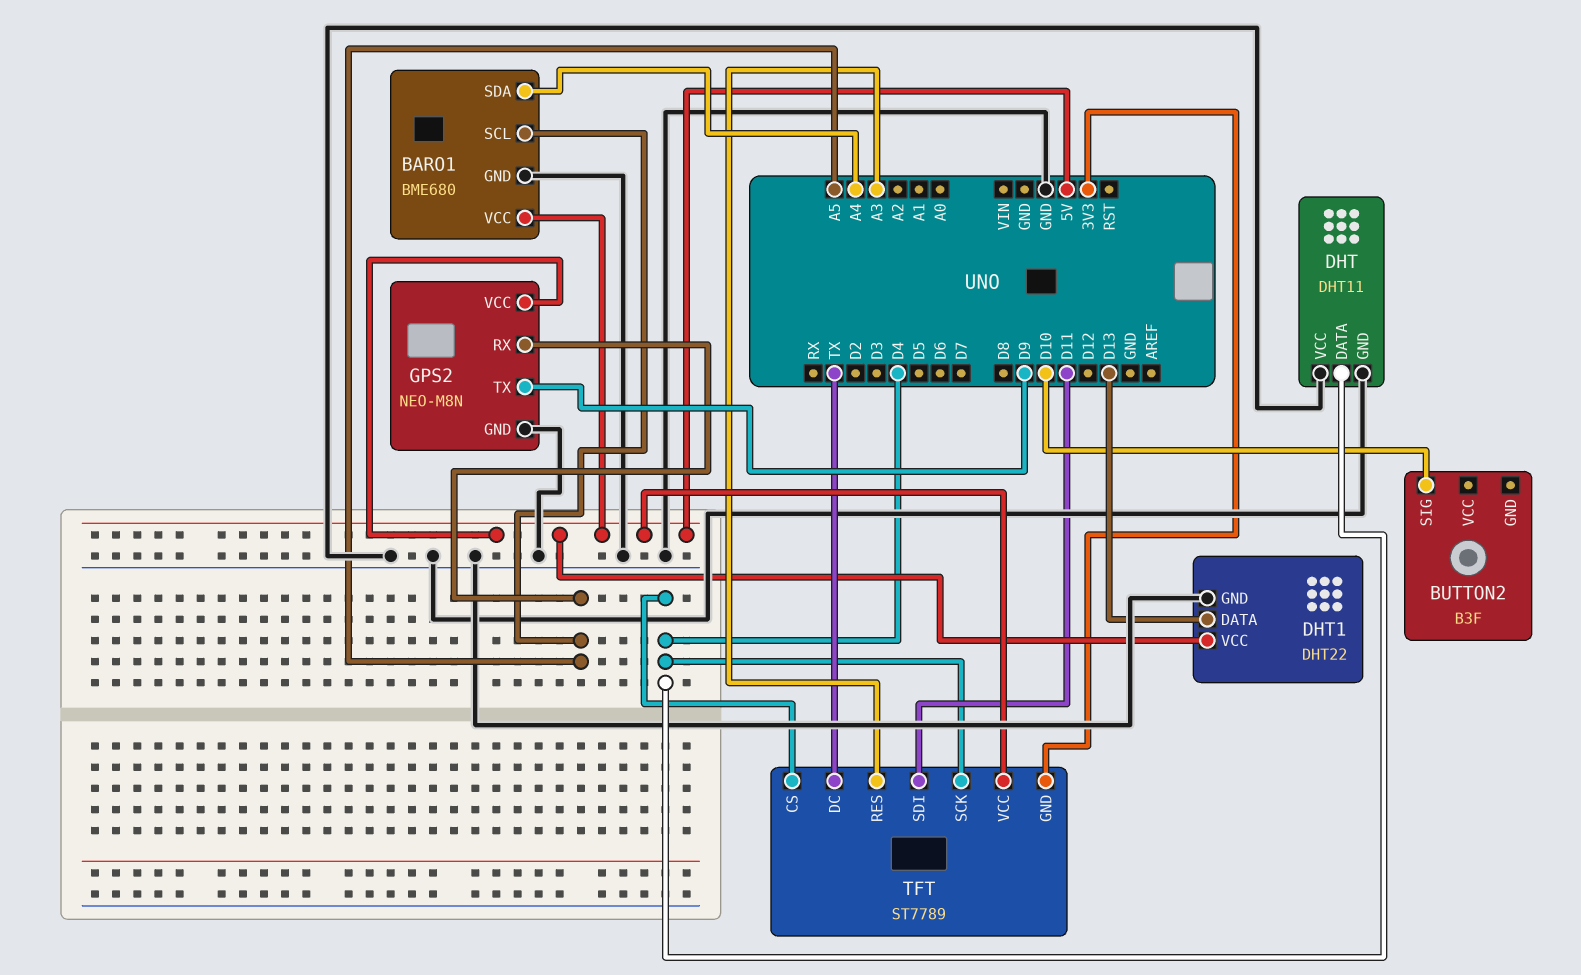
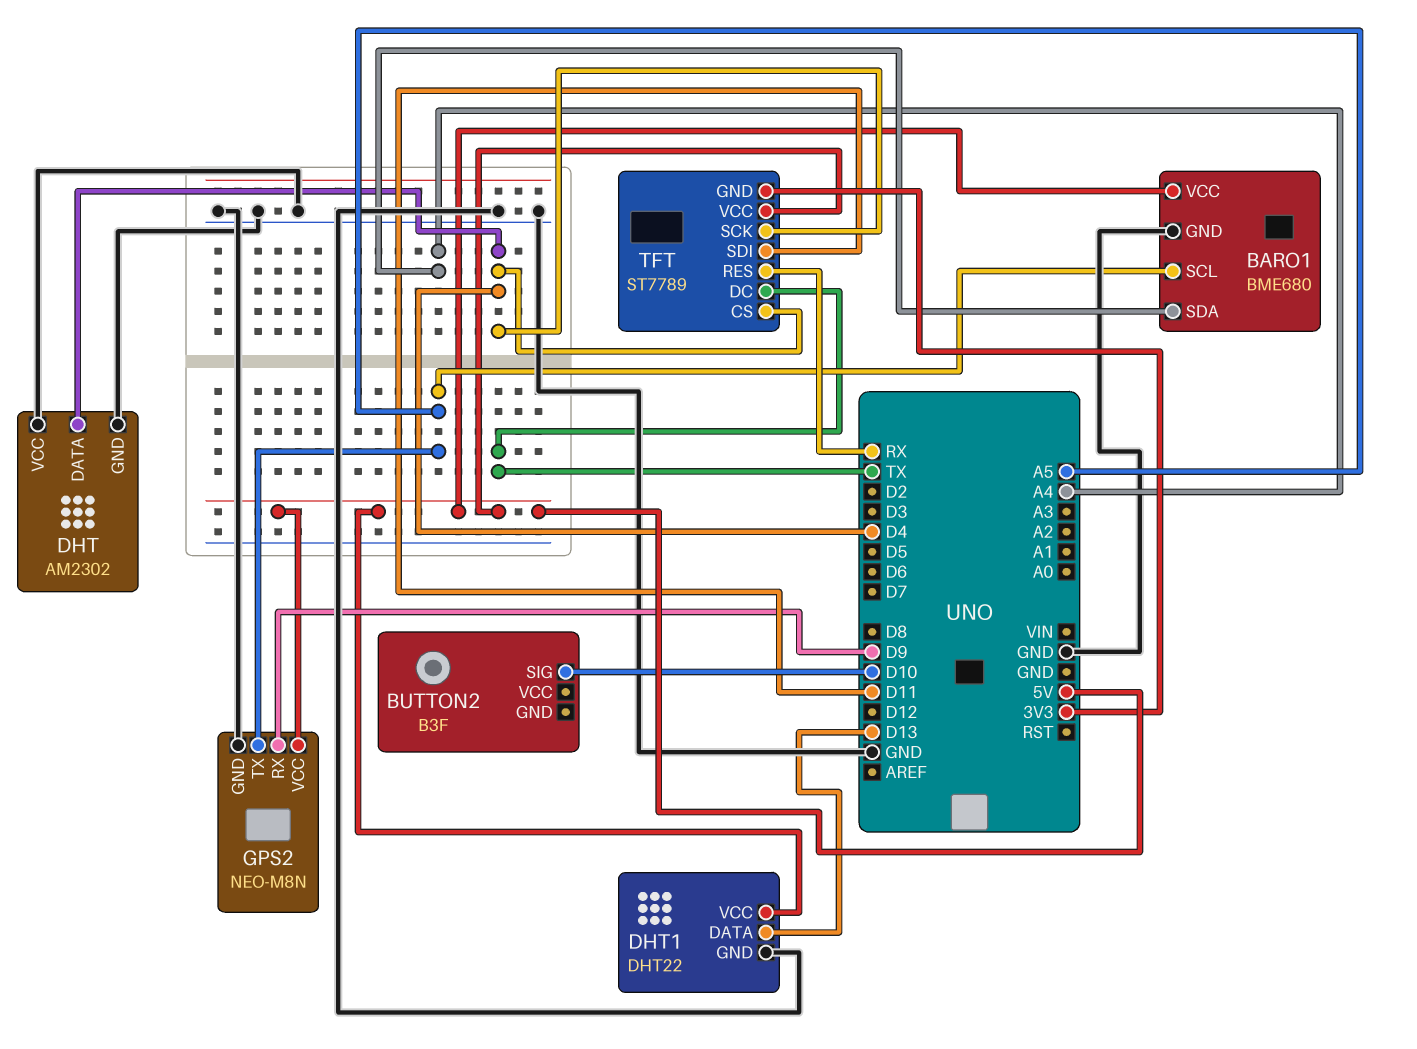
DHT: DHT11 -> AM2302
GPS2 pin RX: A5 -> D9
GPS2 pin TX: D9 -> A5
TFT pin RES: A3 -> RX

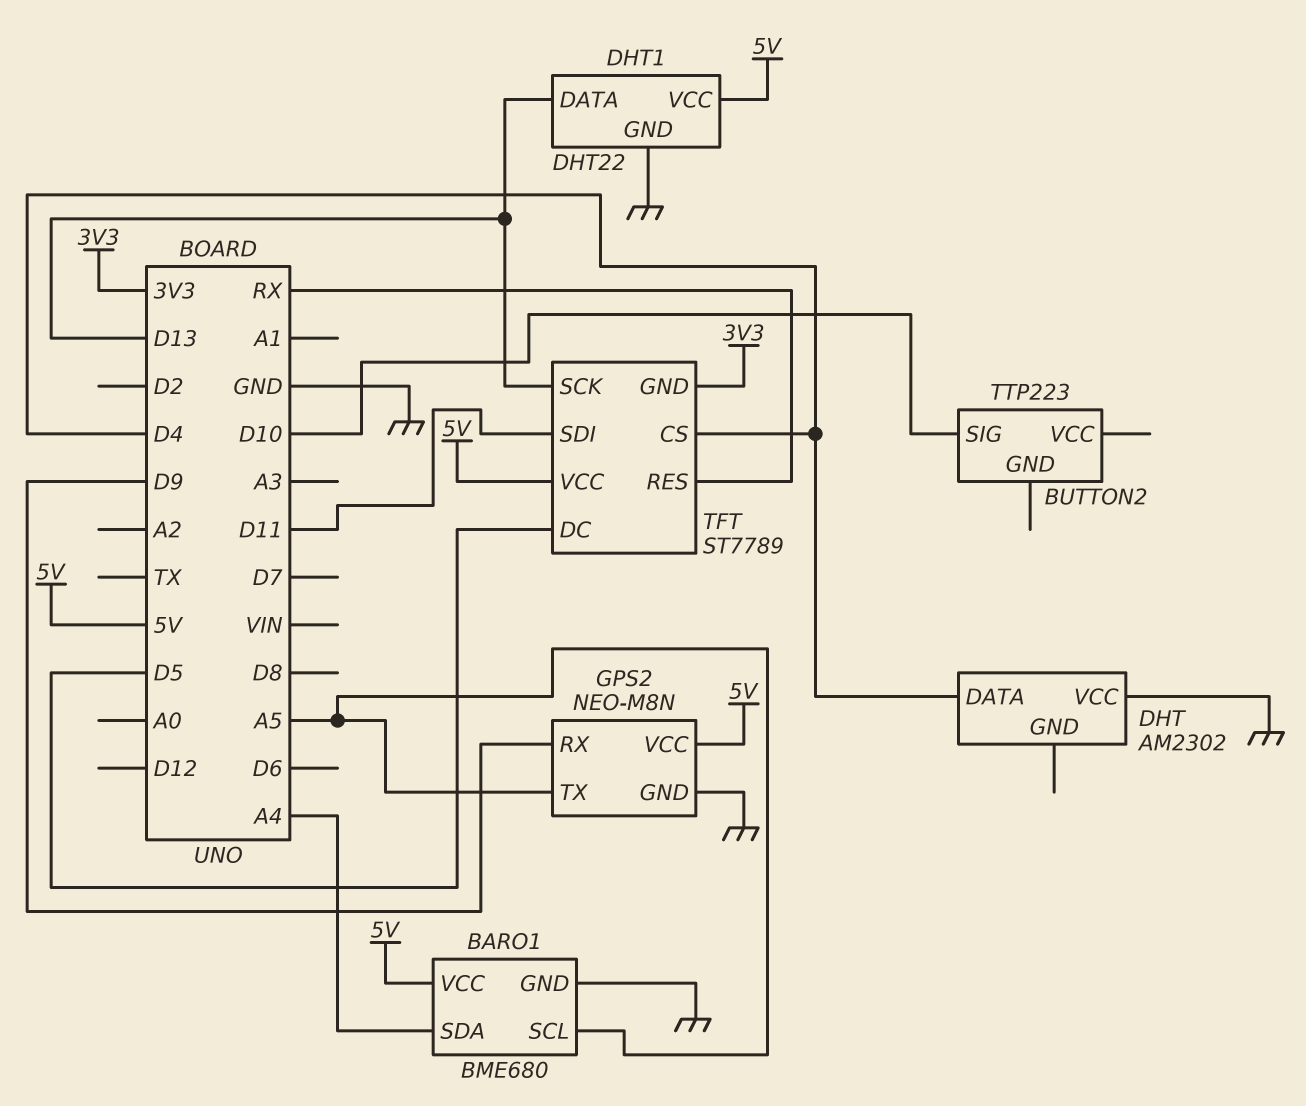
BUTTON2: B3F -> TTP223
DHT pin GND: GND -> none
TFT pin DC: TX -> D5
TFT pin SCK: D4 -> D13

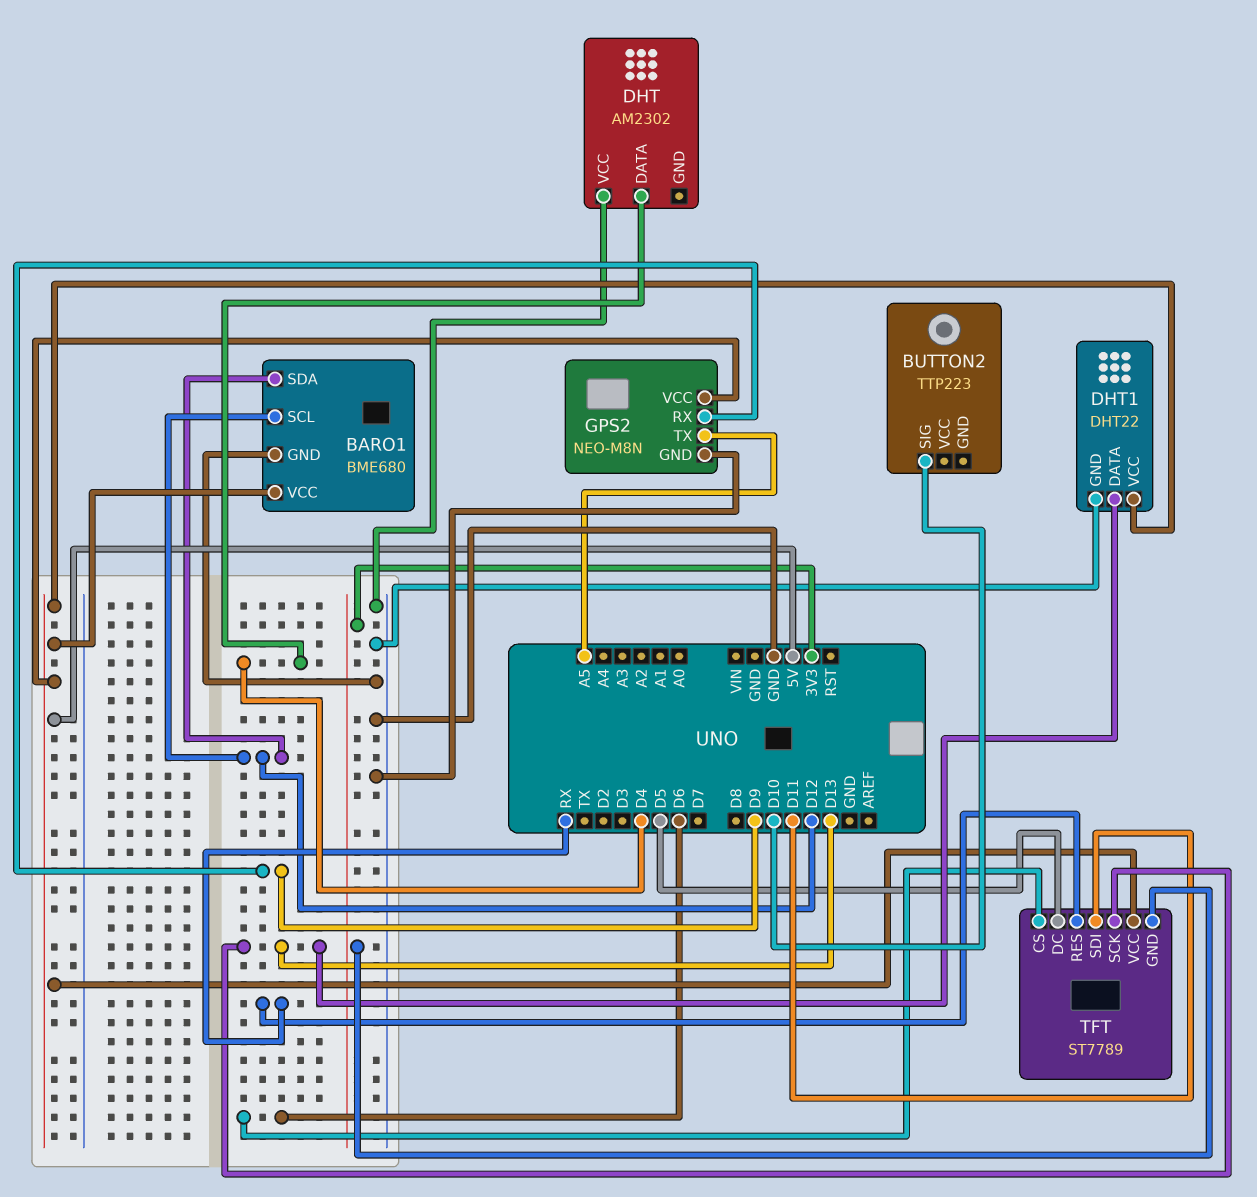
BARO1 pin SCL: A5 -> D12
BARO1 pin SDA: A4 -> D12
TFT pin CS: D4 -> D6

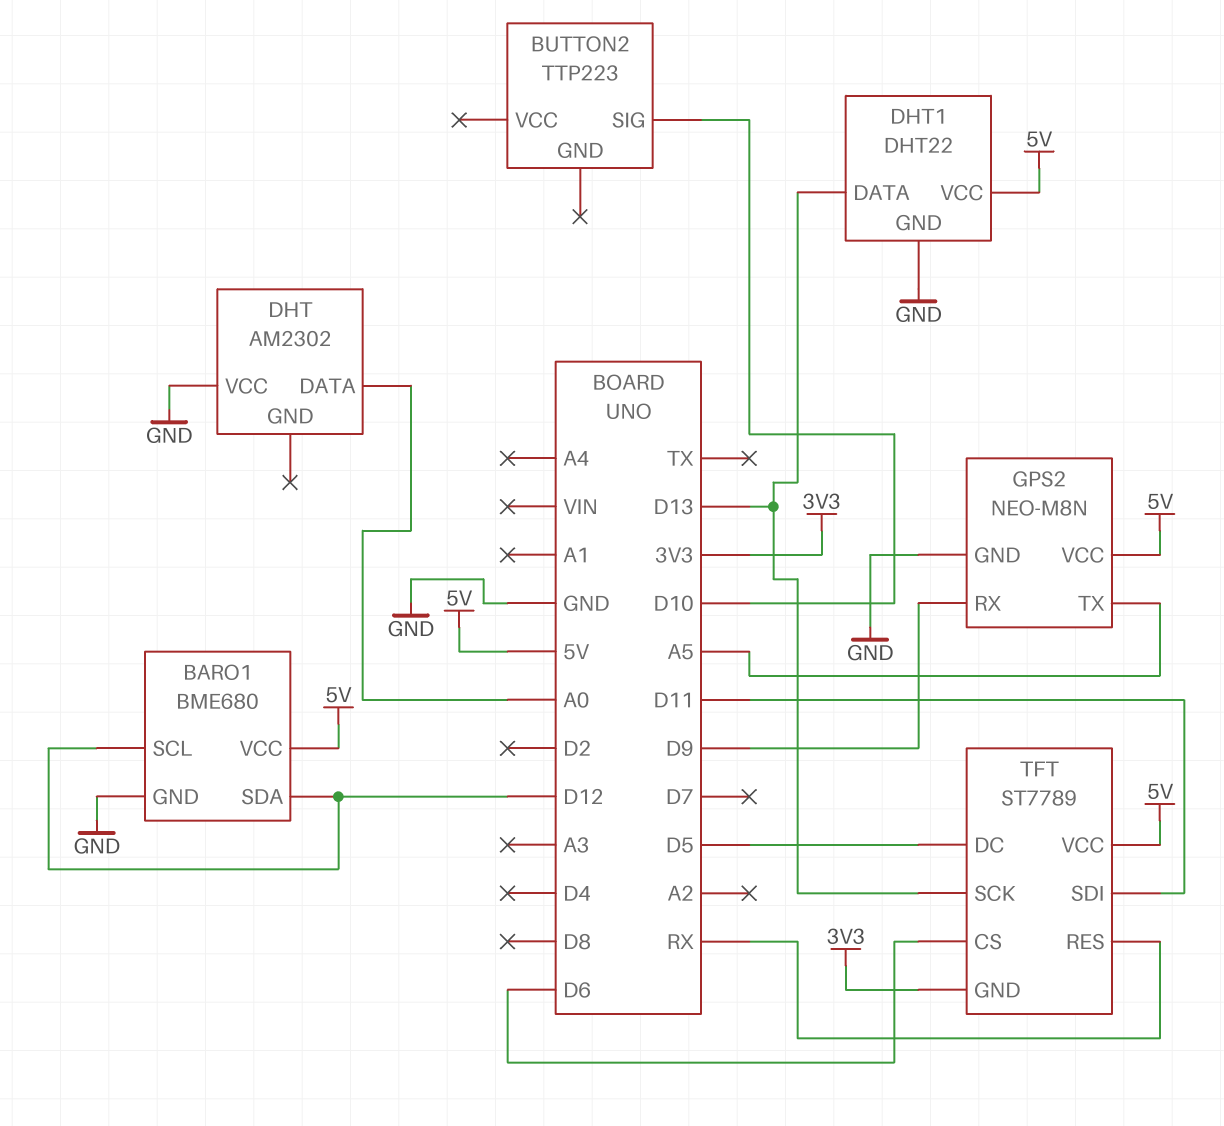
DHT pin DATA: D4 -> A0

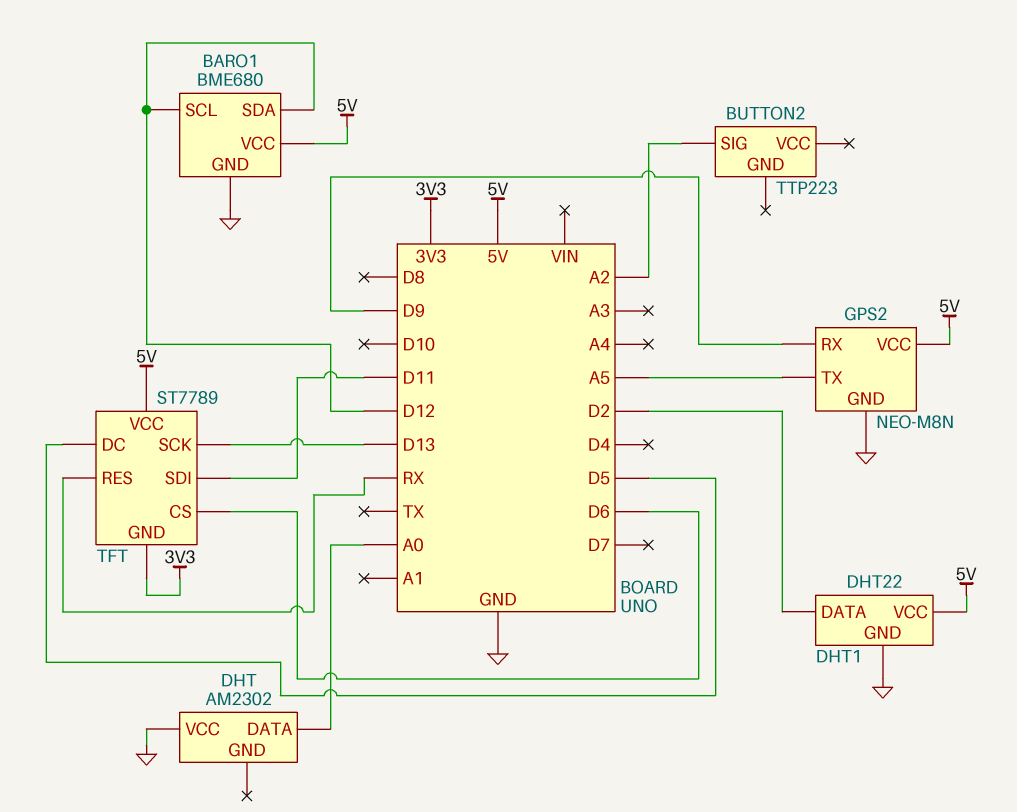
BUTTON2 pin SIG: D10 -> A2
DHT1 pin DATA: D13 -> D2

